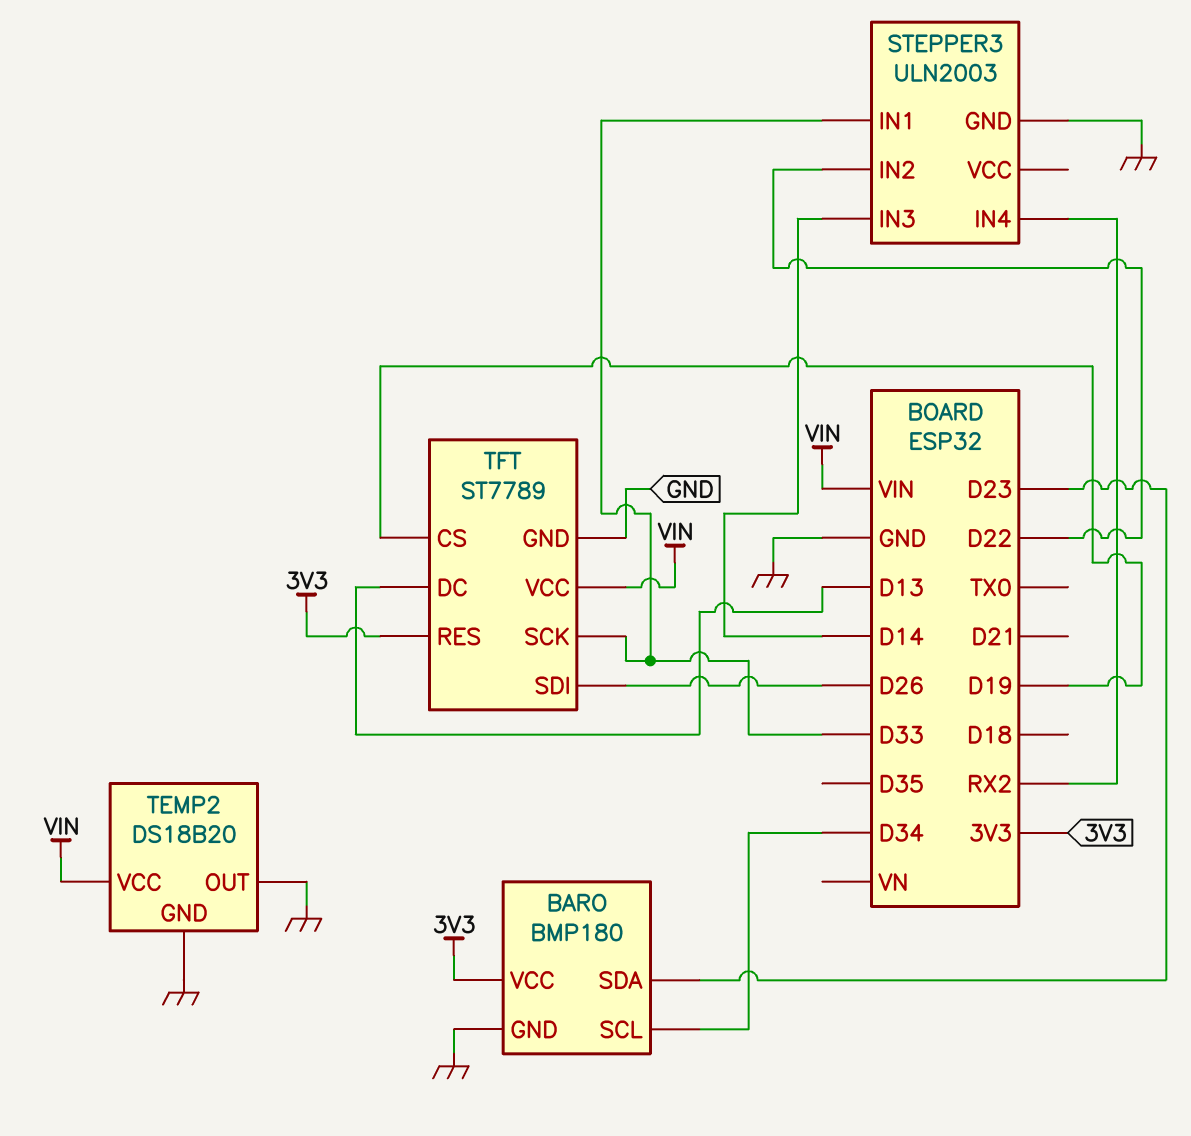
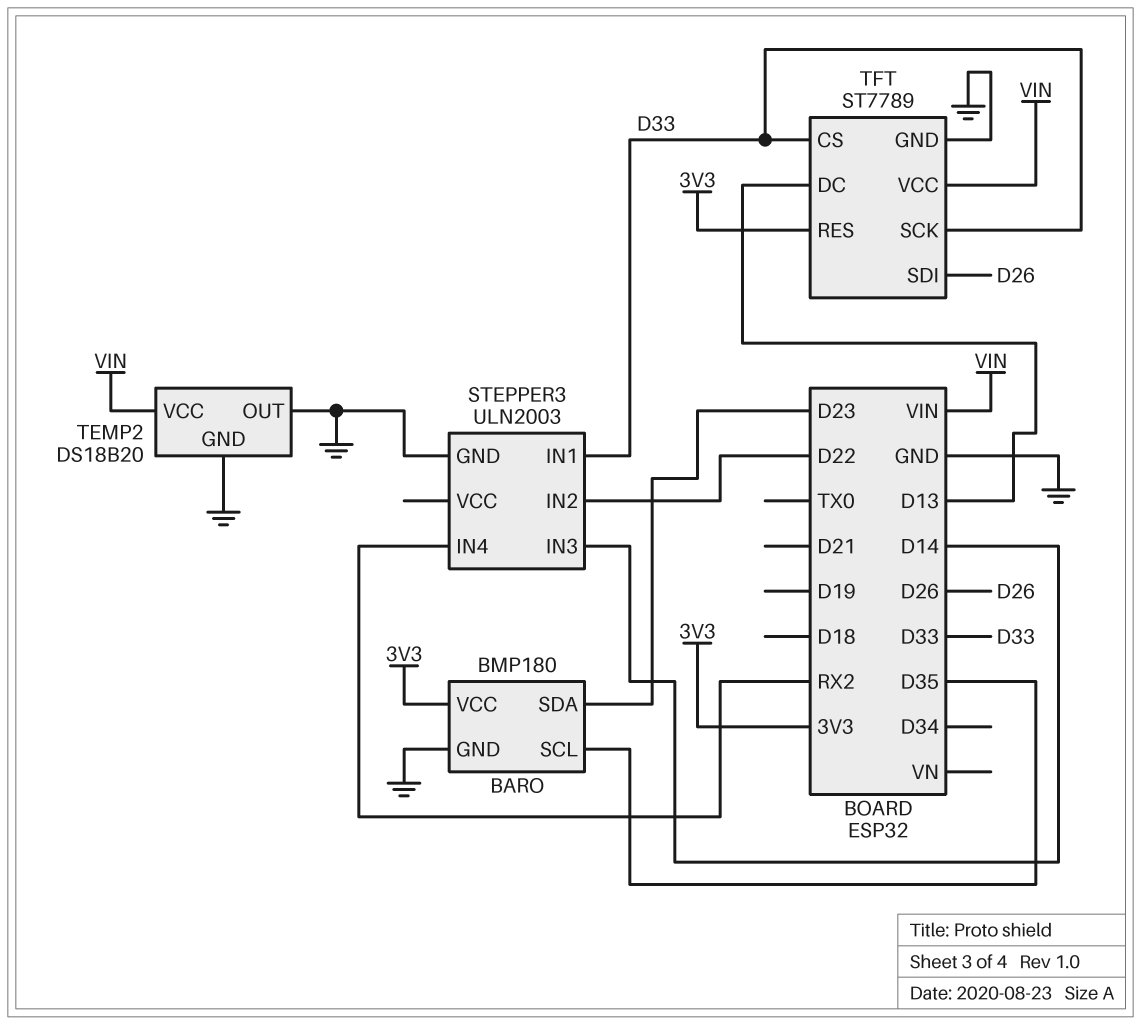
BARO pin SCL: D34 -> D35
TFT pin CS: D19 -> D33

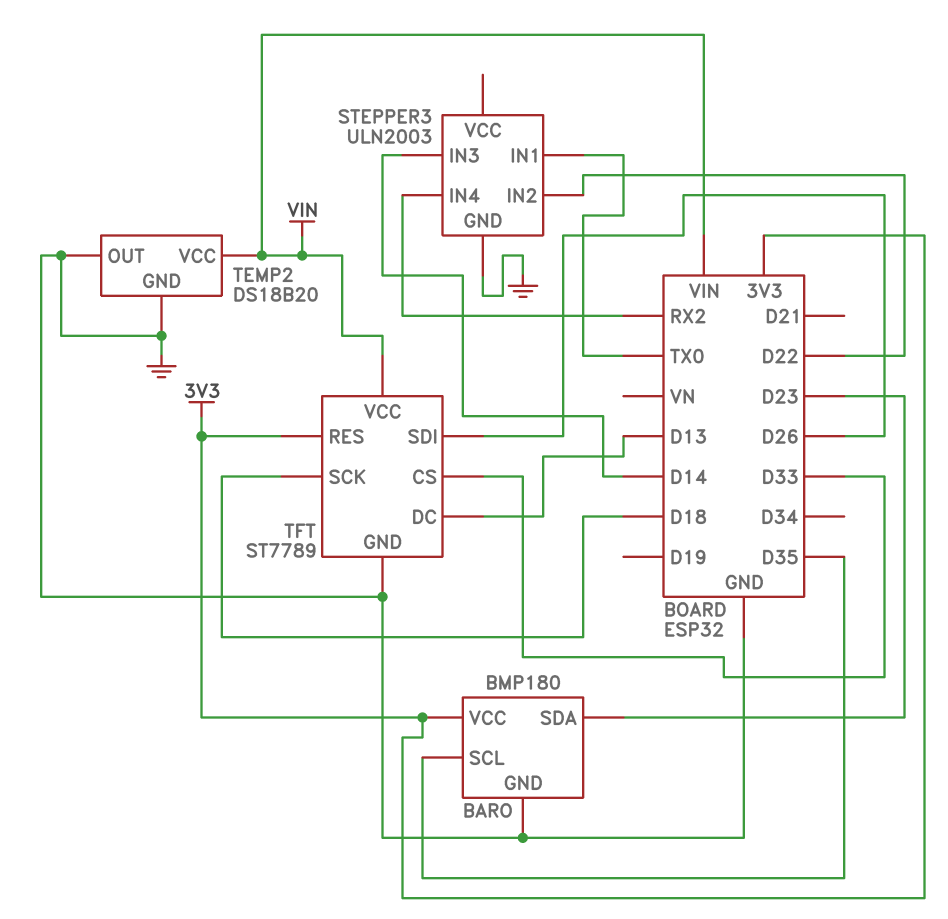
STEPPER3 pin IN1: D33 -> TX0
TFT pin SCK: D33 -> D18

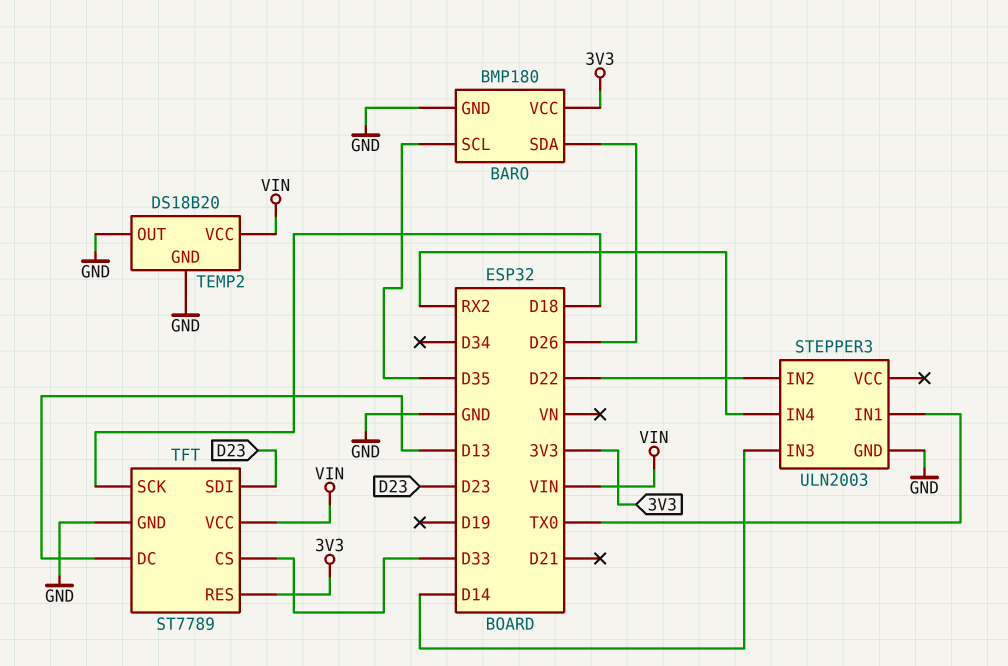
BARO pin SDA: D23 -> D26
TFT pin SDI: D26 -> D23

